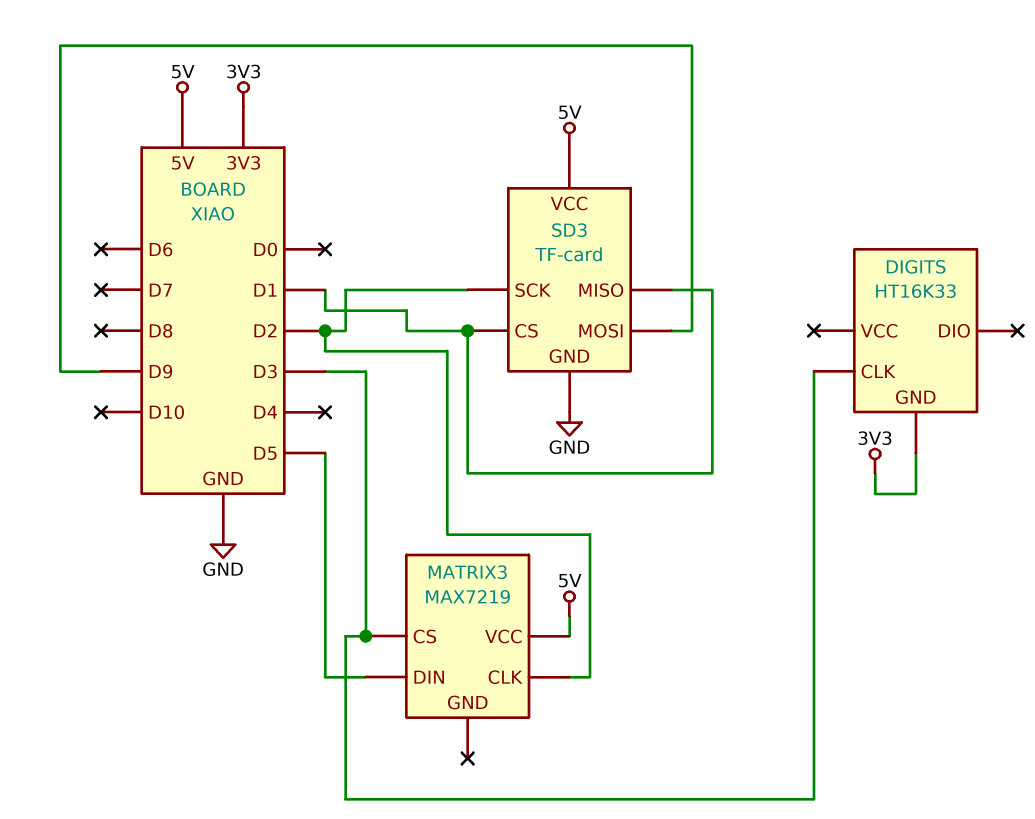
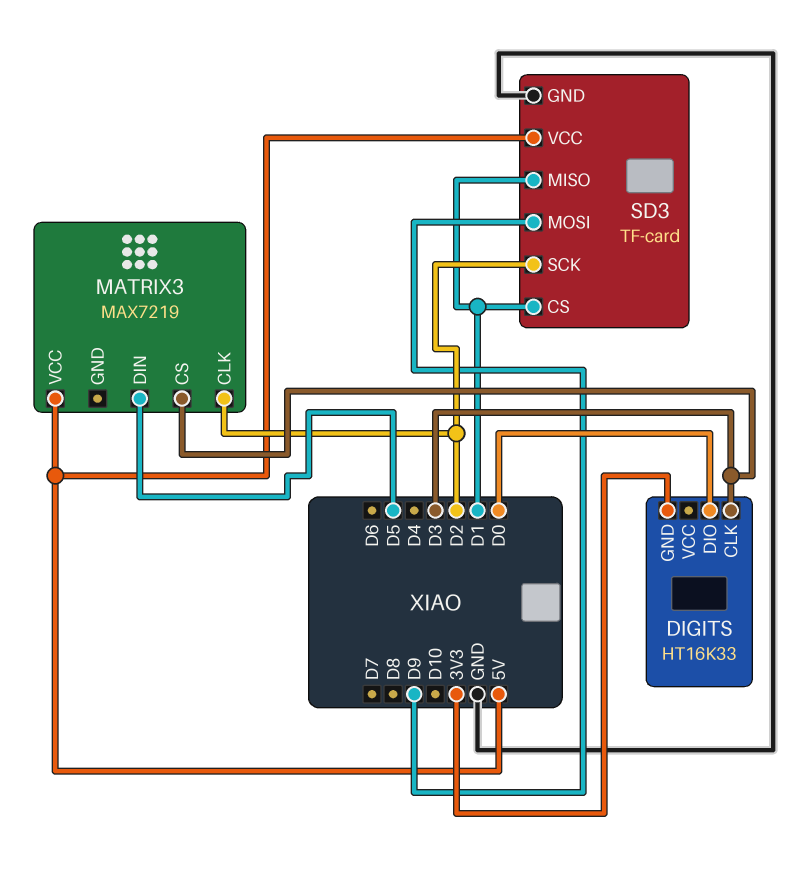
DIGITS pin DIO: none -> D0

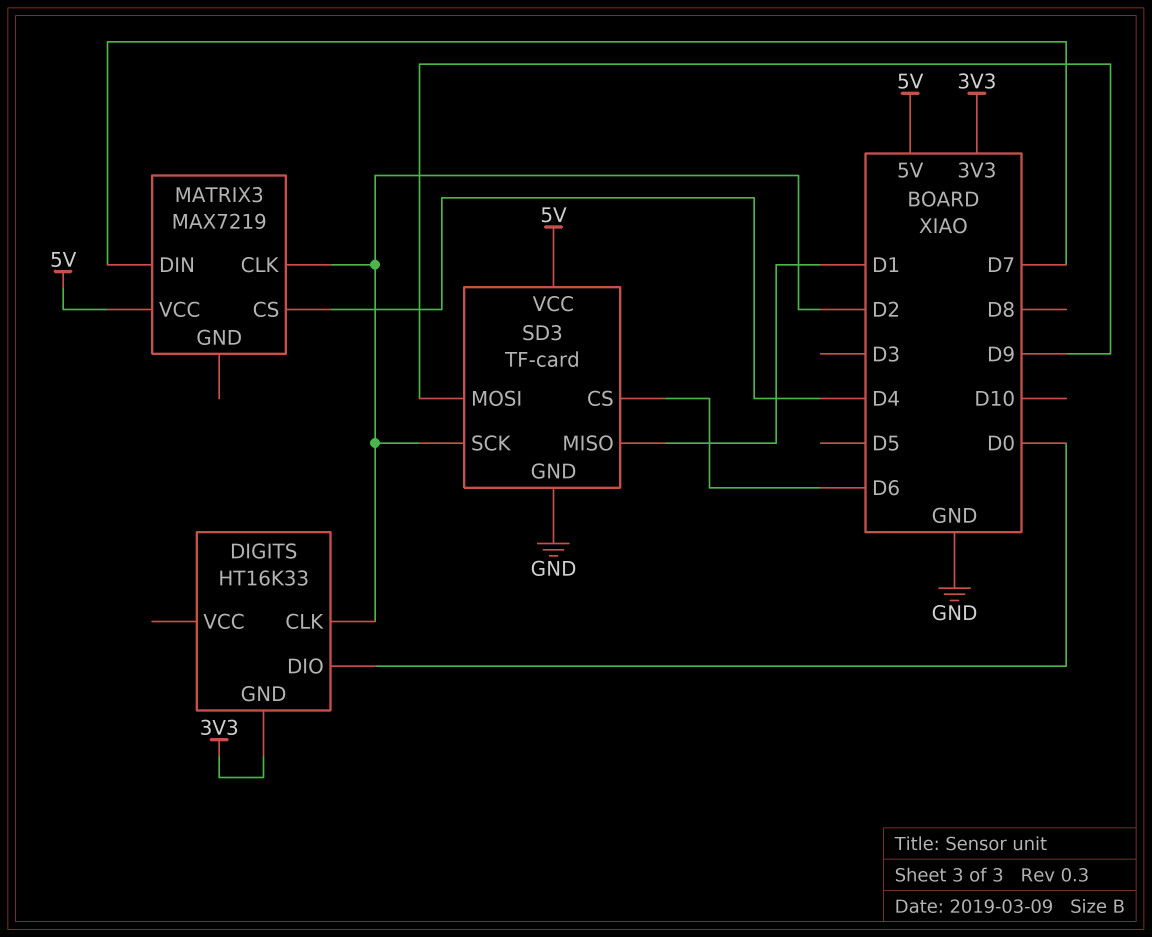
DIGITS pin CLK: D3 -> D2
MATRIX3 pin CS: D3 -> D4
MATRIX3 pin DIN: D5 -> D7
SD3 pin CS: D1 -> D6

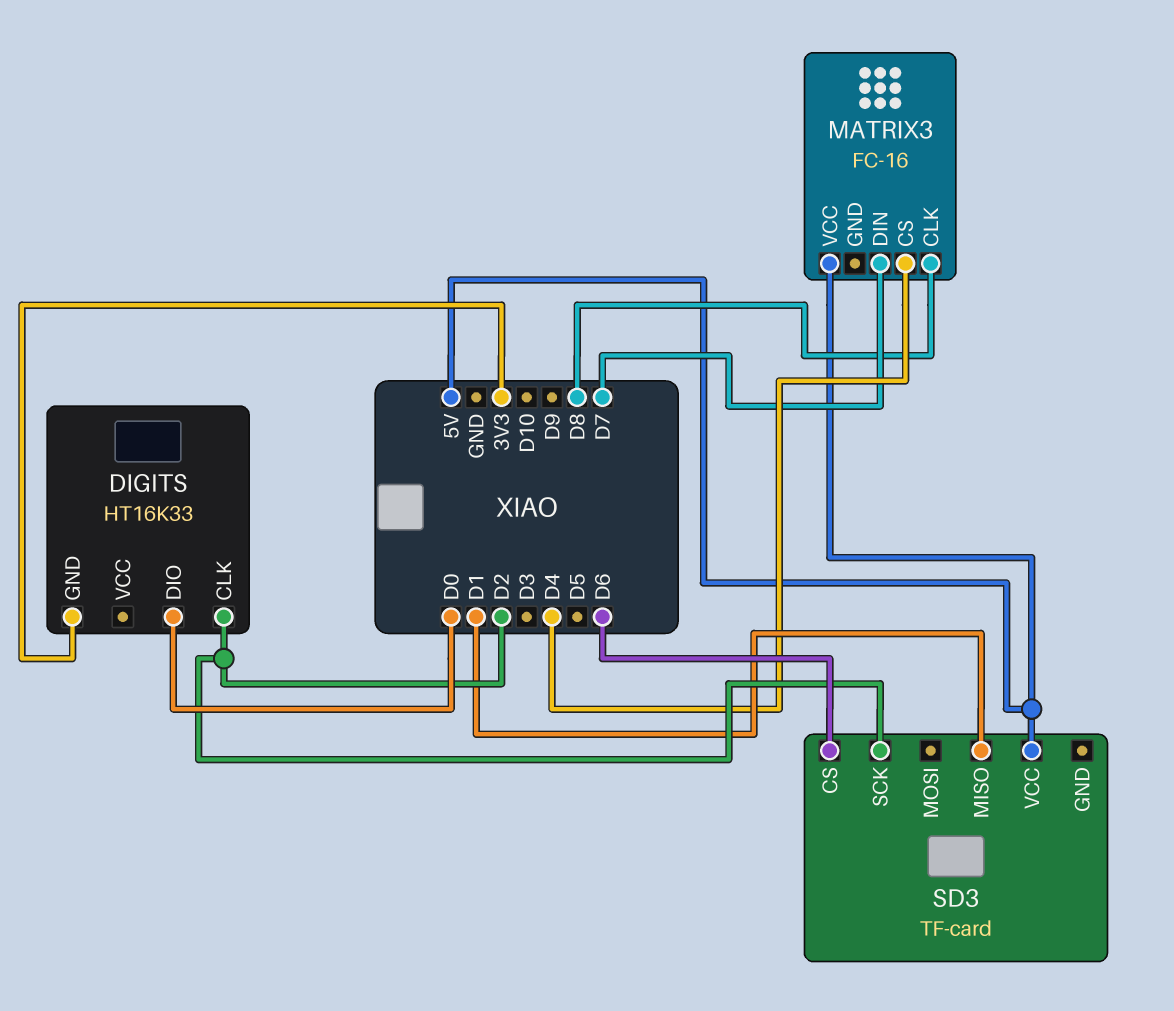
MATRIX3: MAX7219 -> FC-16
MATRIX3 pin CLK: D2 -> D8
SD3 pin GND: GND -> none
SD3 pin MOSI: D9 -> none

